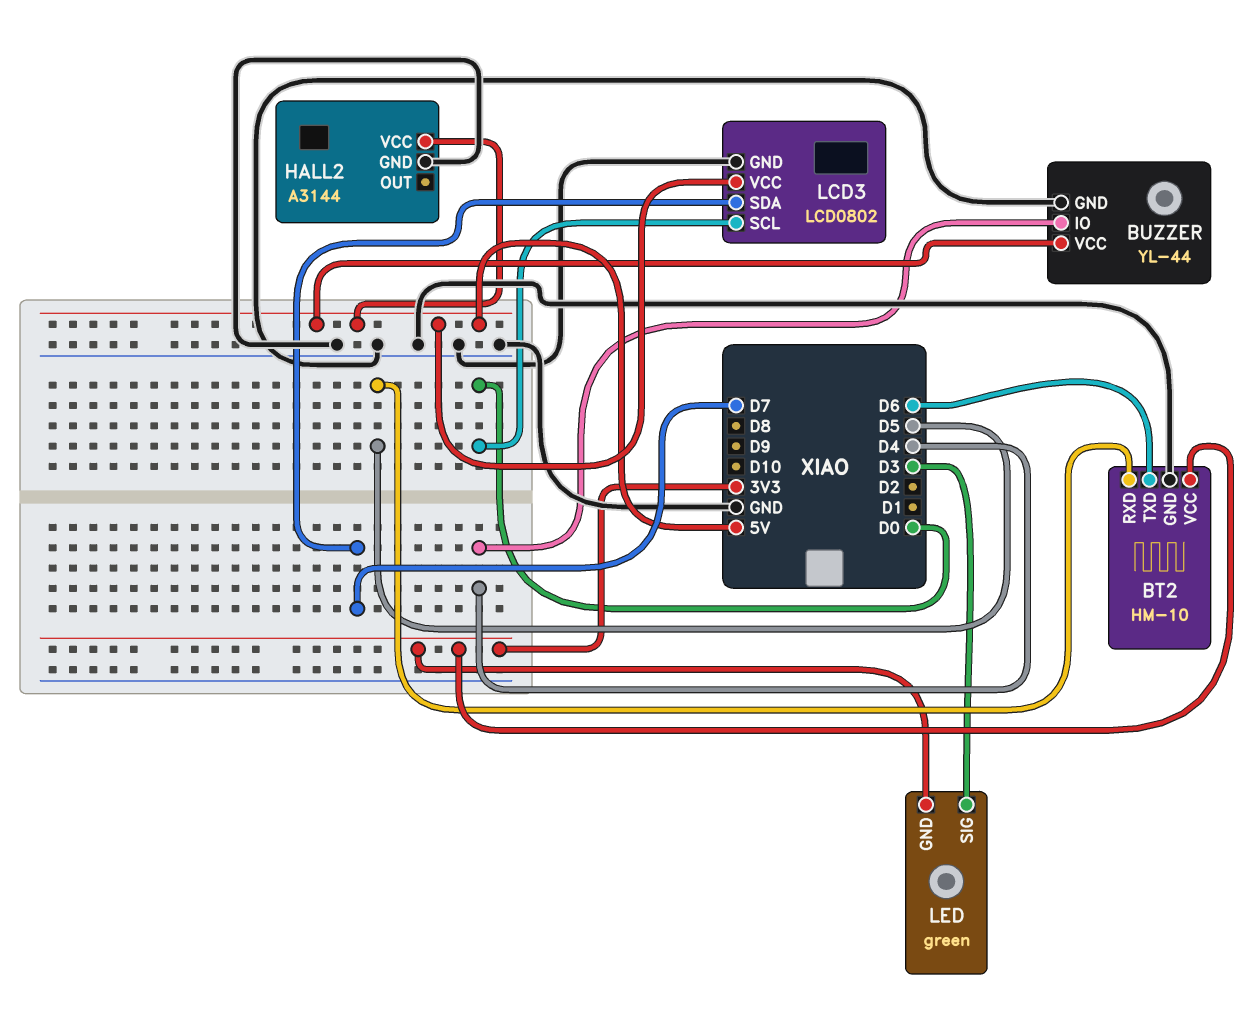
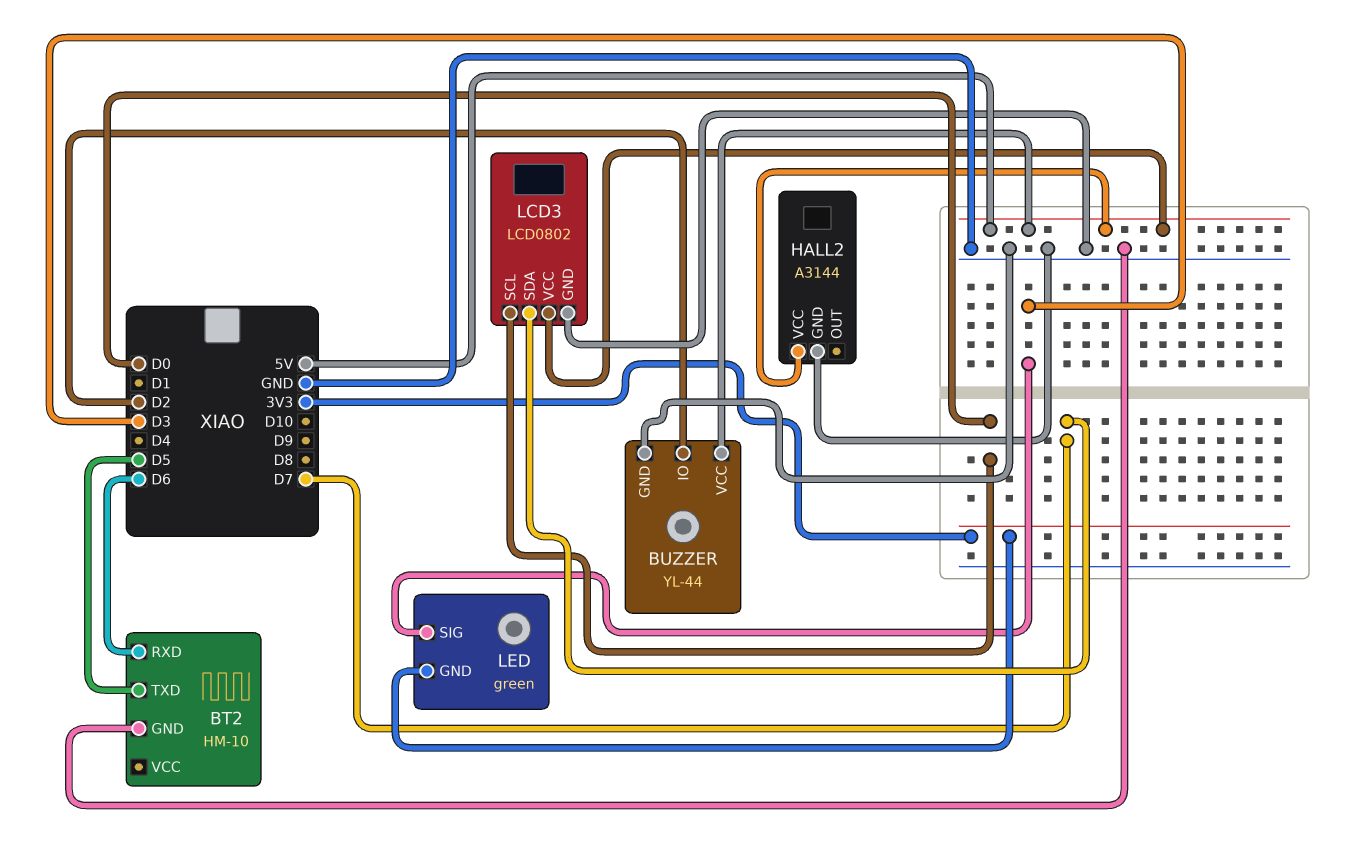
BT2 pin RXD: D5 -> D6
BT2 pin TXD: D6 -> D5
BT2 pin VCC: 3V3 -> none
BUZZER pin IO: D4 -> D2

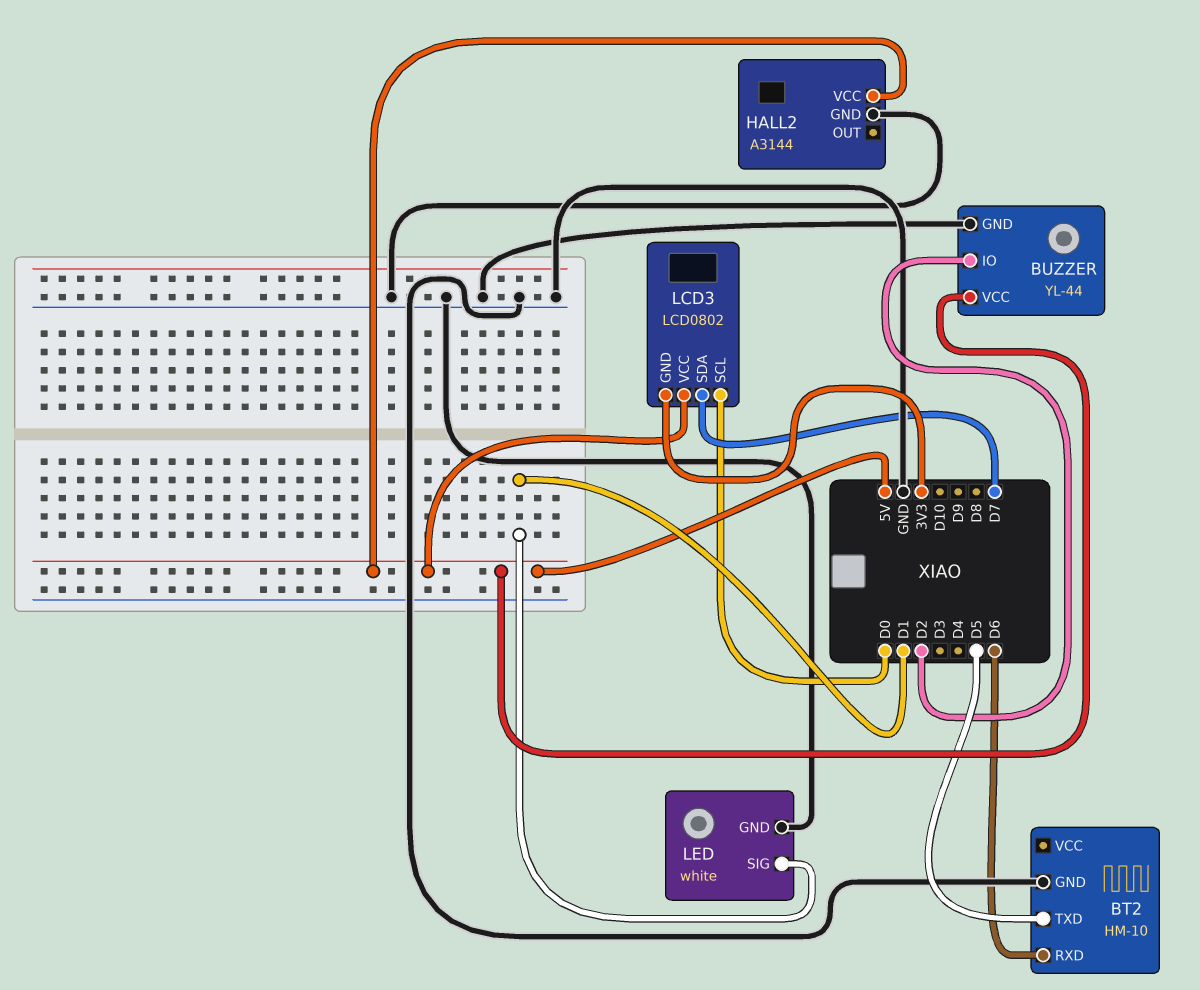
LCD3 pin GND: GND -> 3V3
LED: green -> white
LED pin GND: 3V3 -> GND
LED pin SIG: D3 -> D1

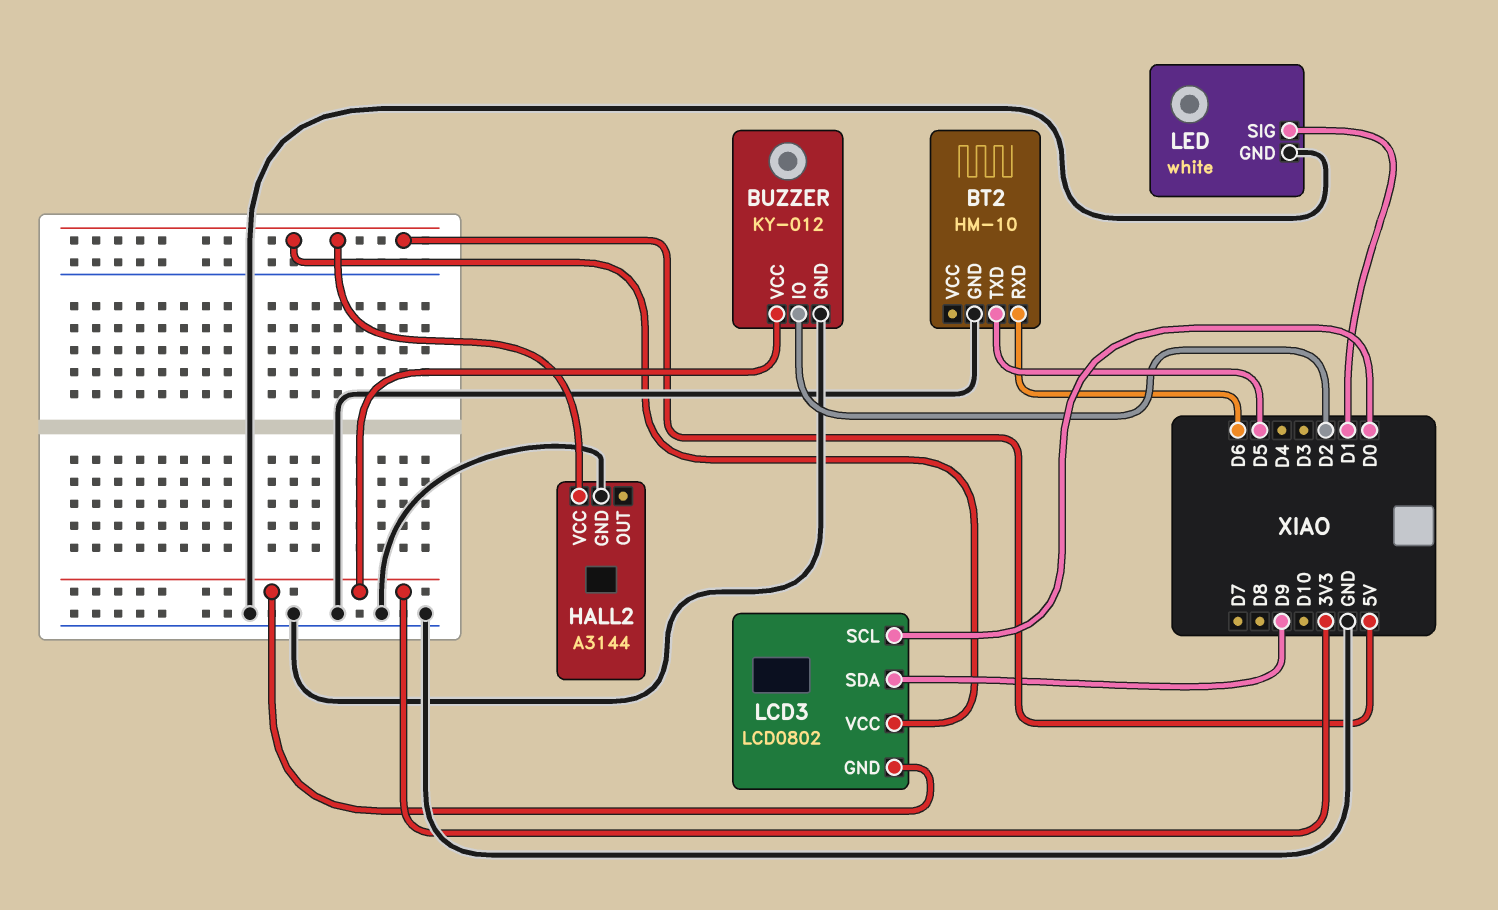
BUZZER: YL-44 -> KY-012
BUZZER pin VCC: 5V -> 3V3
LCD3 pin SDA: D7 -> D9

